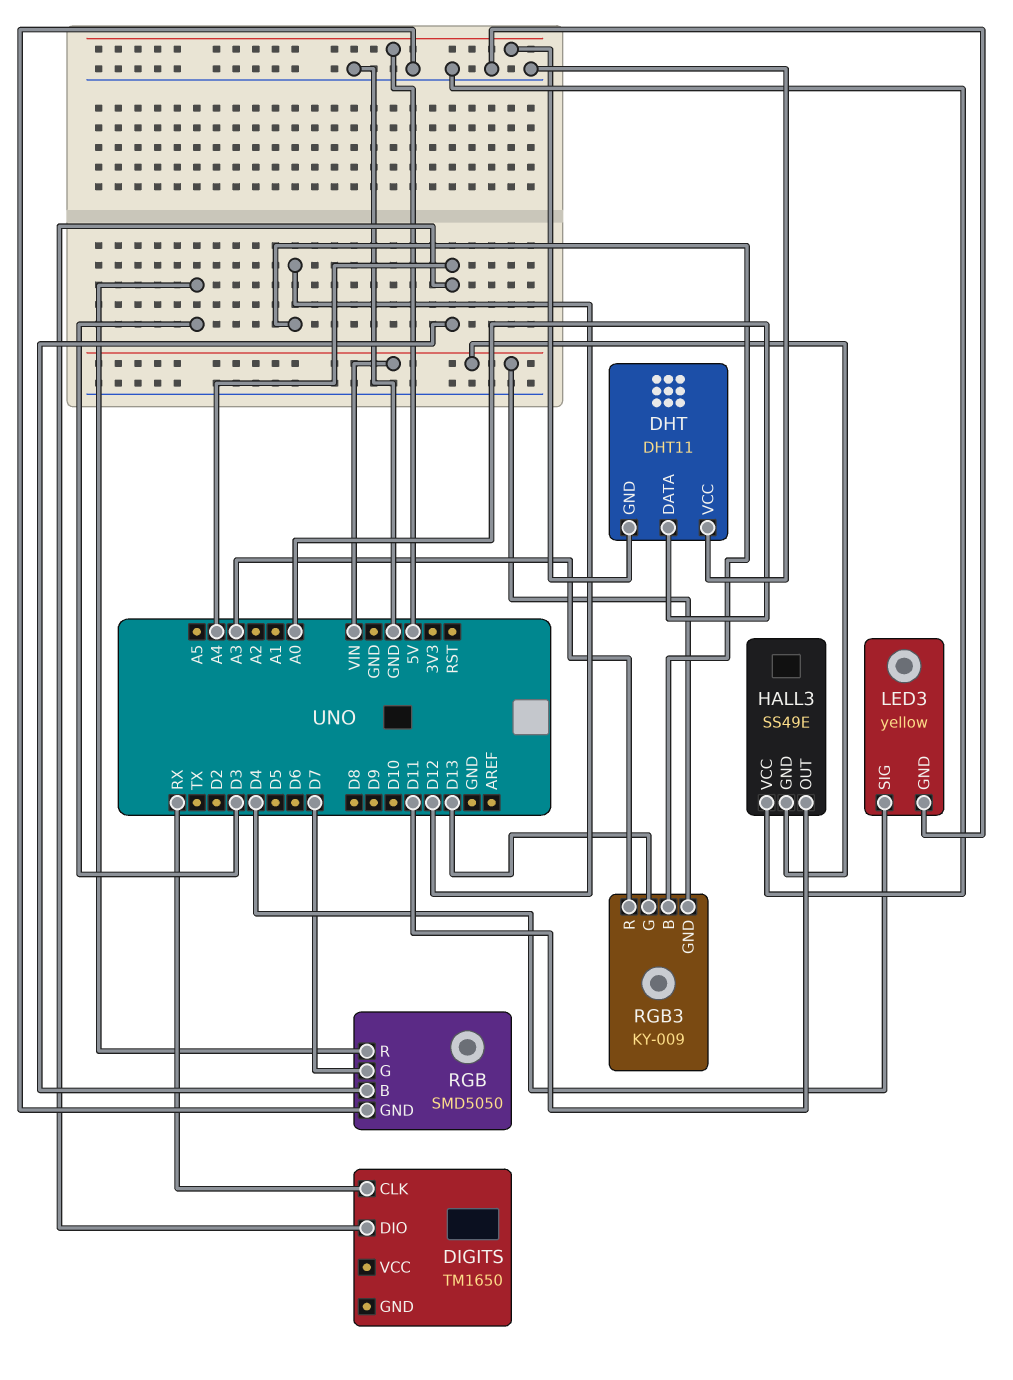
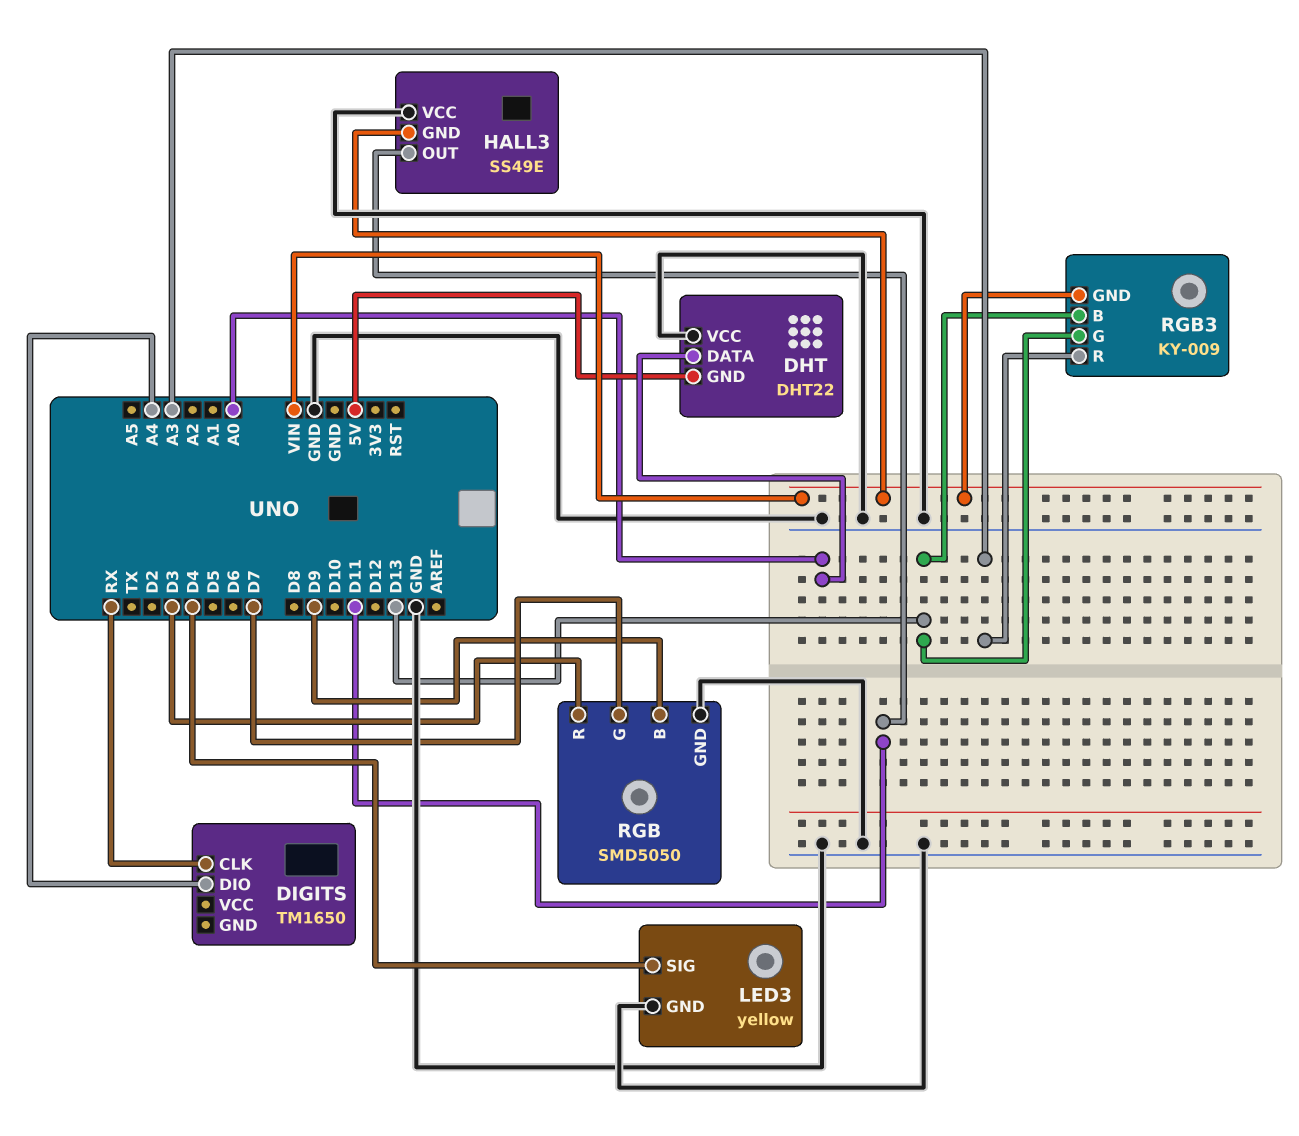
DHT: DHT11 -> DHT22
RGB pin B: A4 -> D9
RGB3 pin B: D12 -> D13

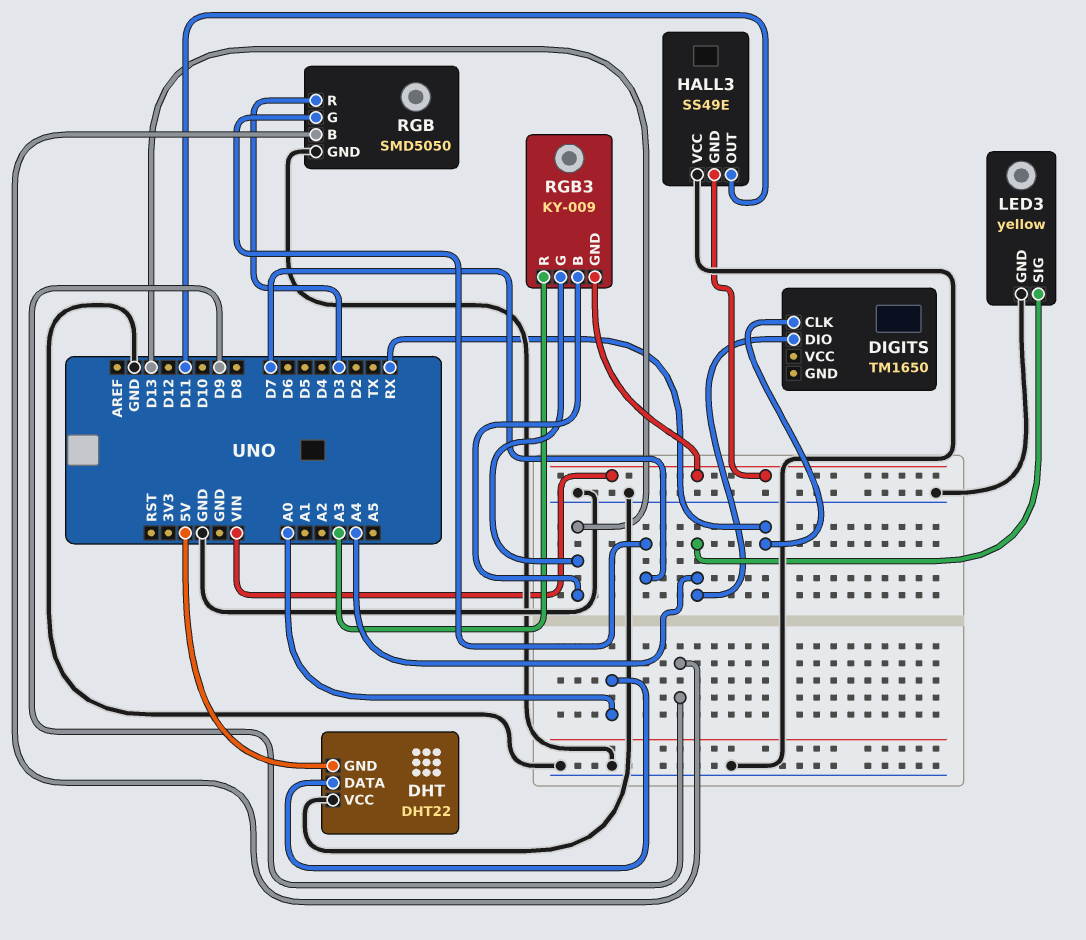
LED3 pin SIG: D4 -> A4

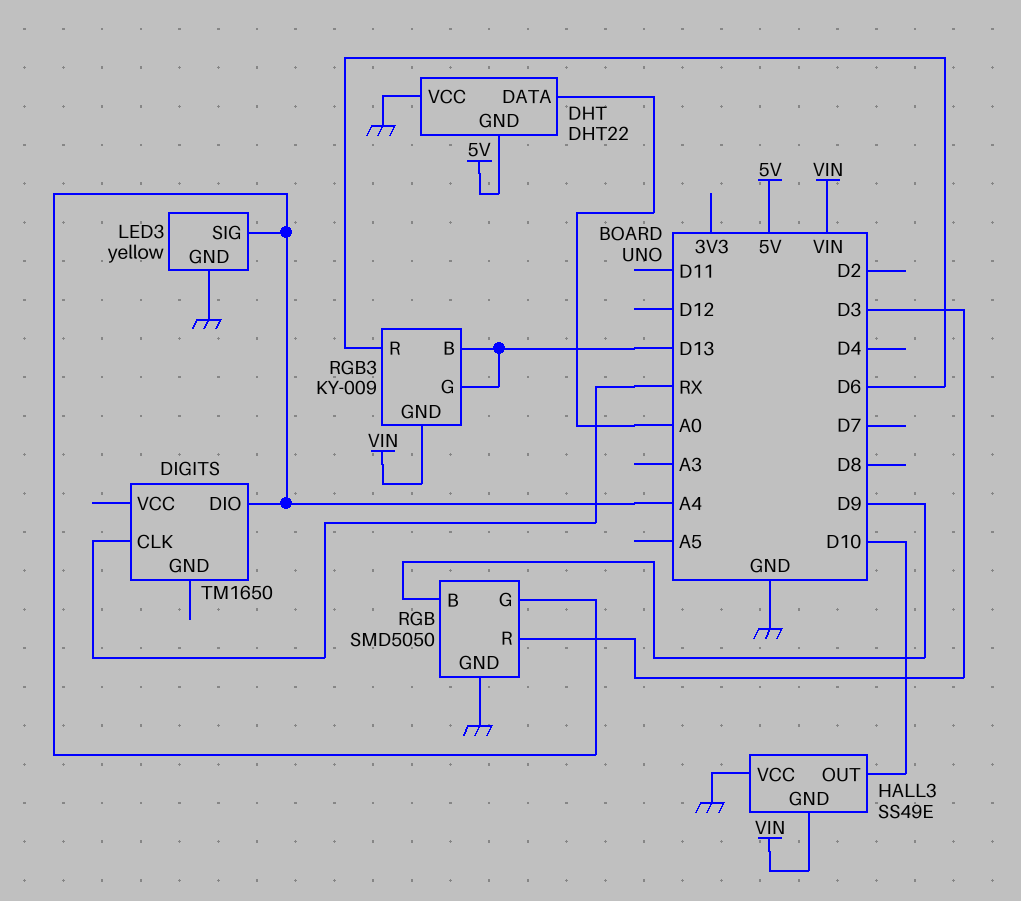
HALL3 pin OUT: D11 -> D10
RGB pin G: D7 -> A4
RGB3 pin R: A3 -> D6

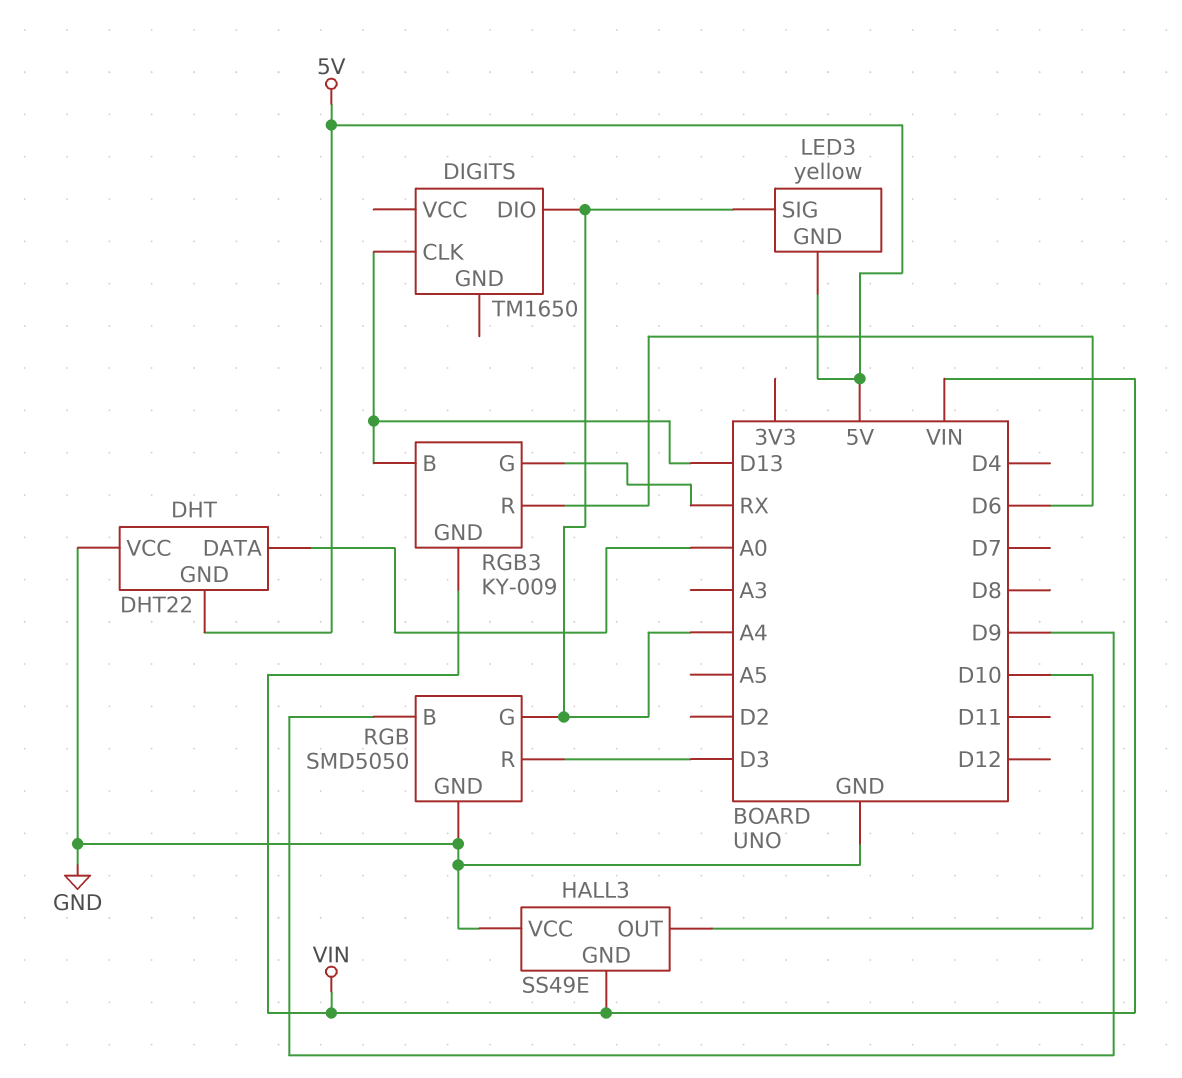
DIGITS pin CLK: RX -> D13
LED3 pin GND: GND -> 5V
RGB3 pin G: D13 -> RX

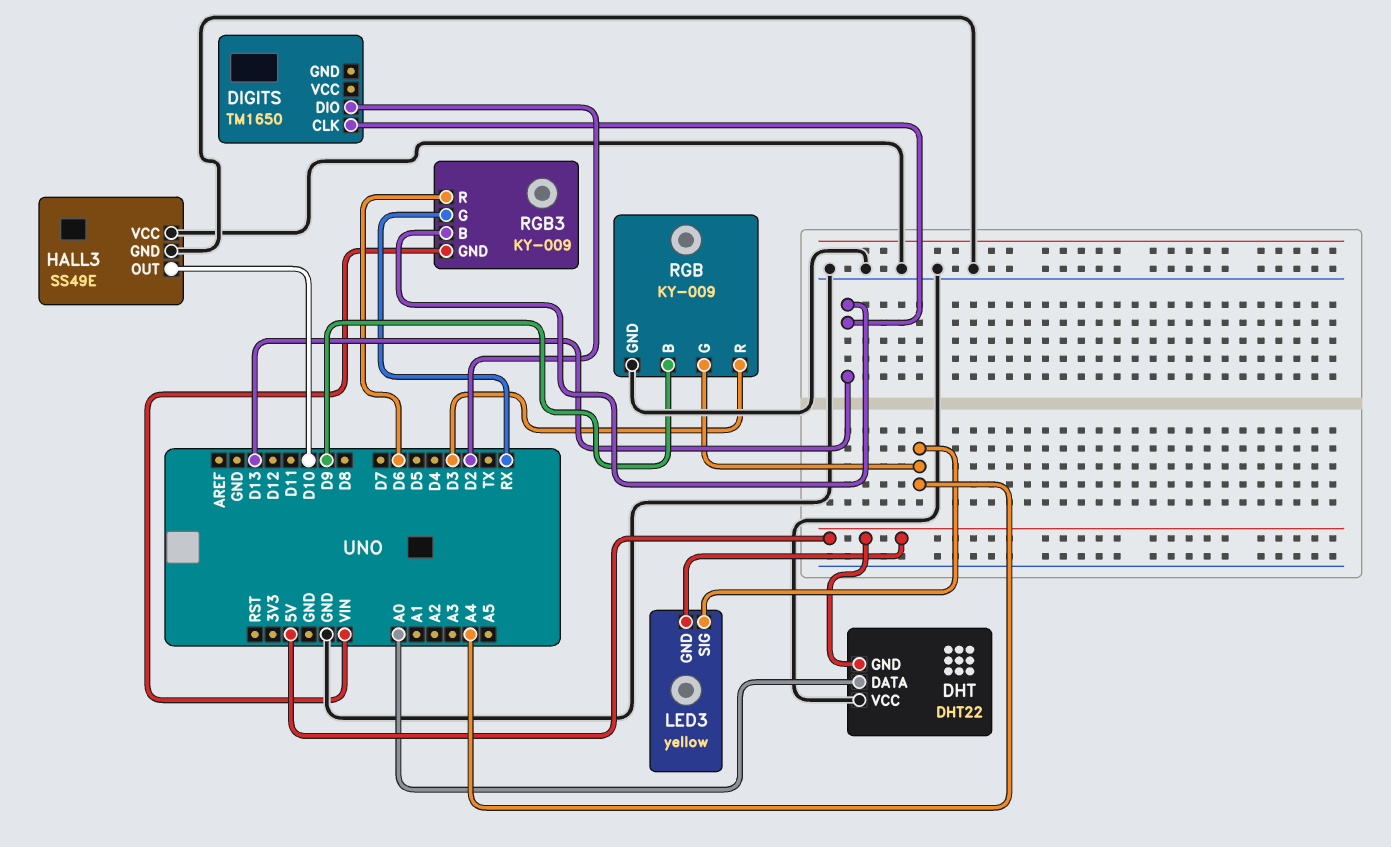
DIGITS pin DIO: A4 -> D2
HALL3 pin GND: VIN -> GND
RGB: SMD5050 -> KY-009

